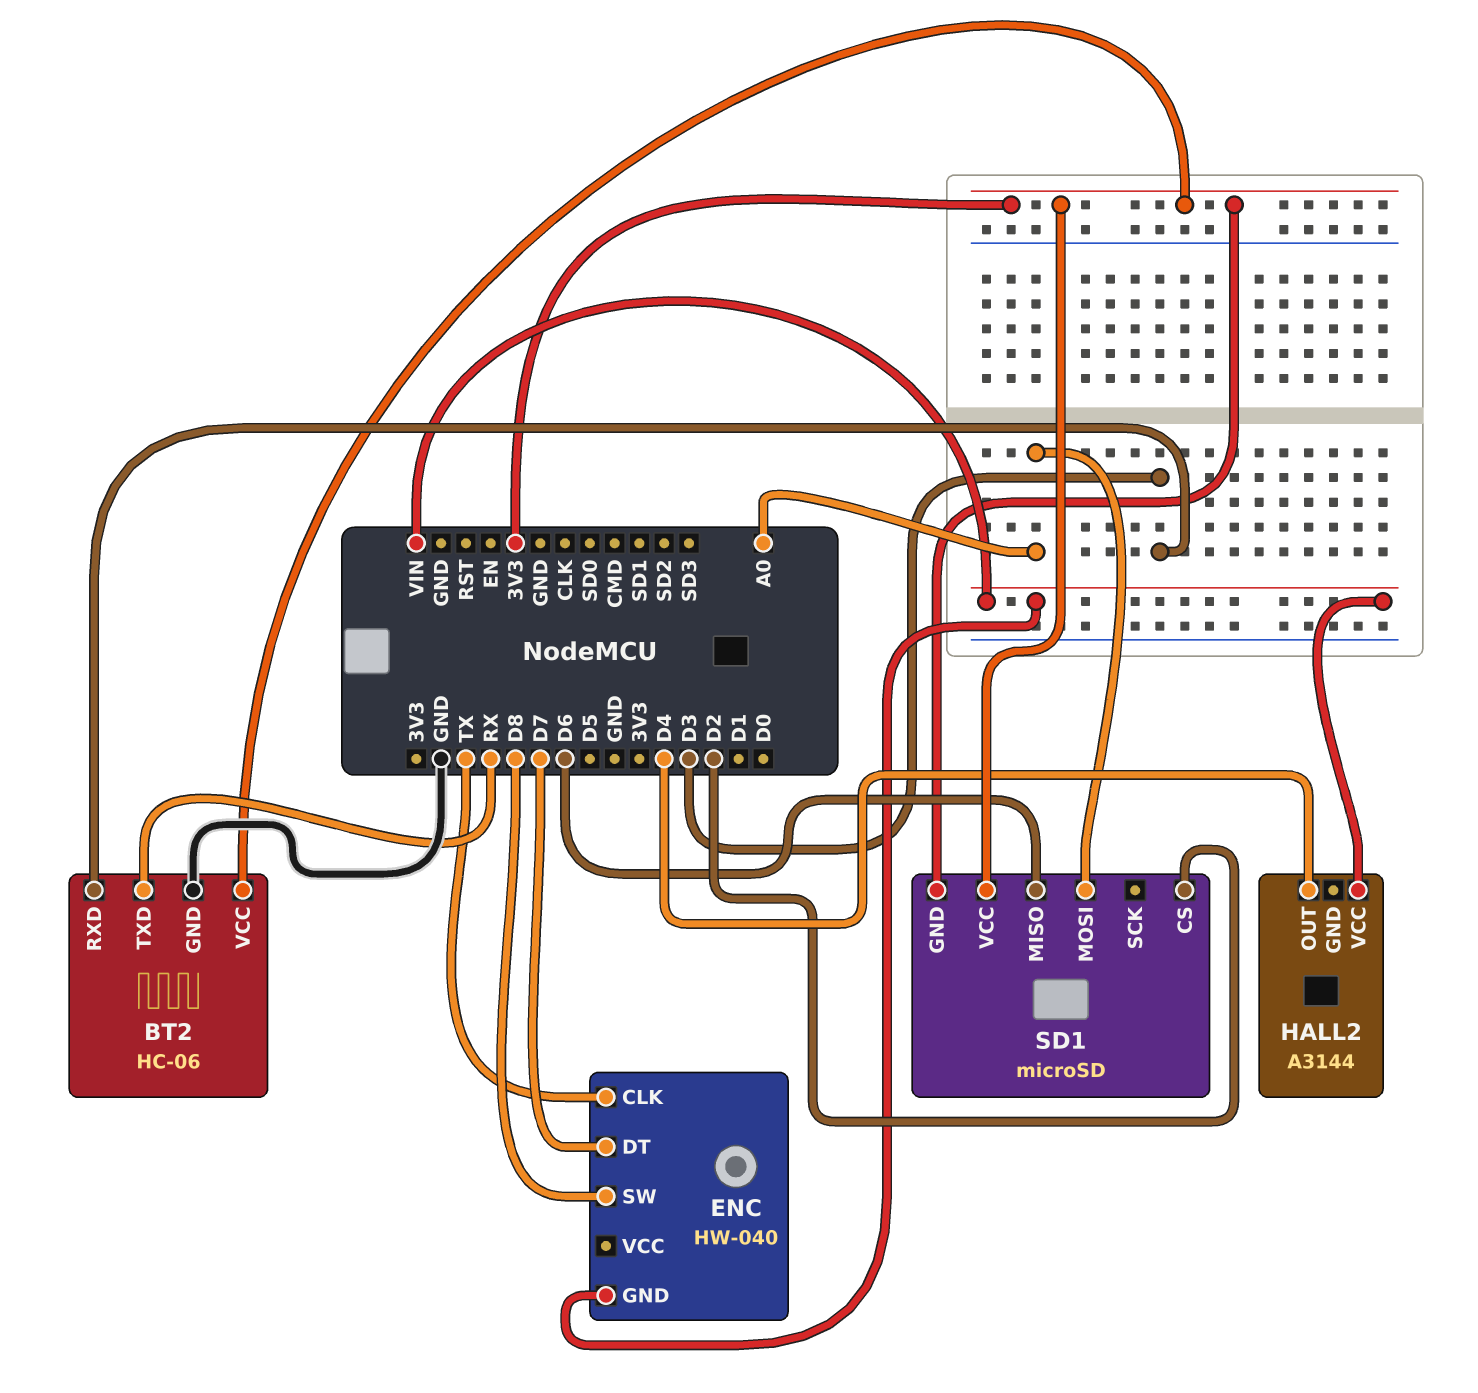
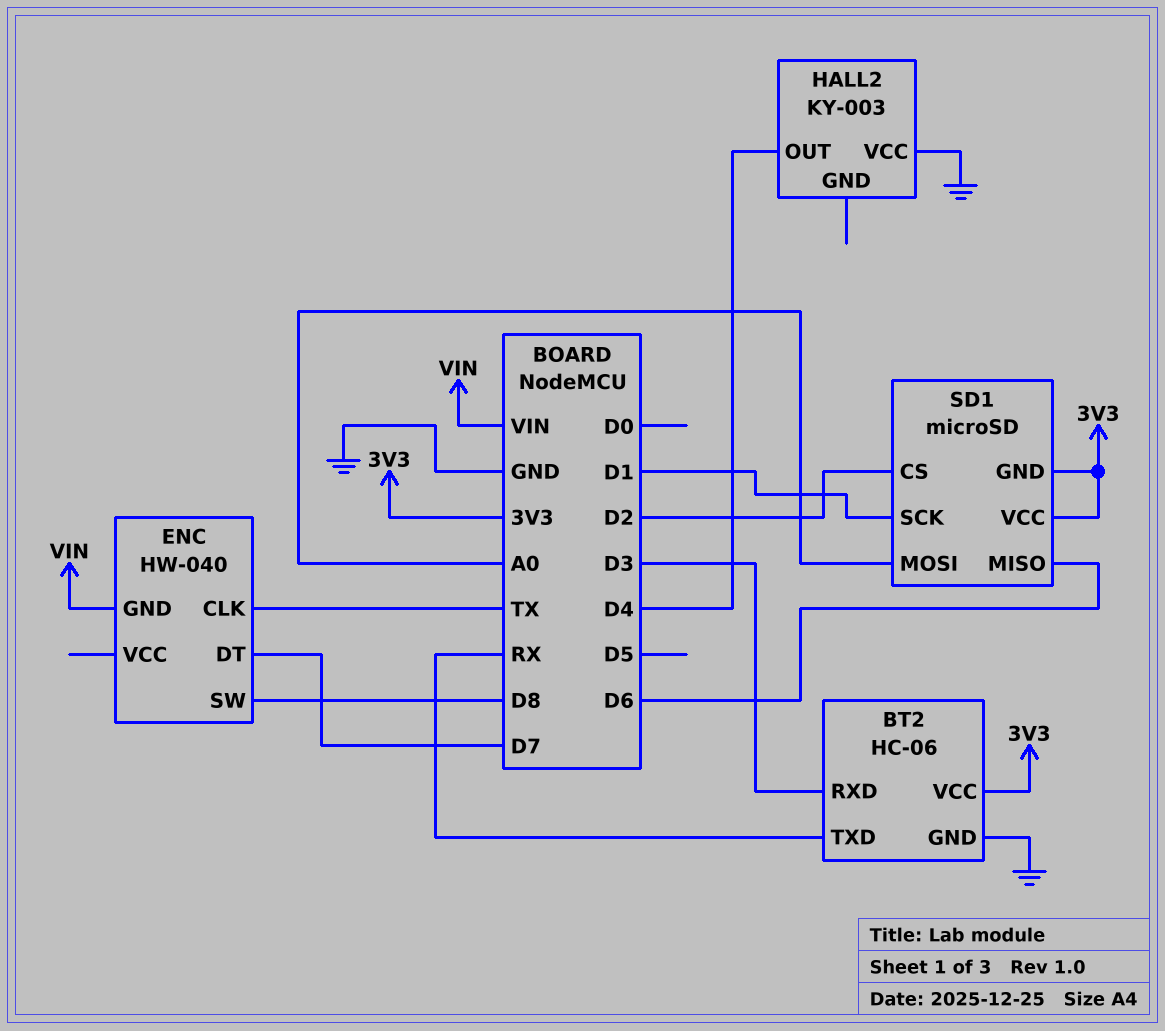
HALL2: A3144 -> KY-003
HALL2 pin VCC: VIN -> GND
SD1 pin SCK: none -> D1

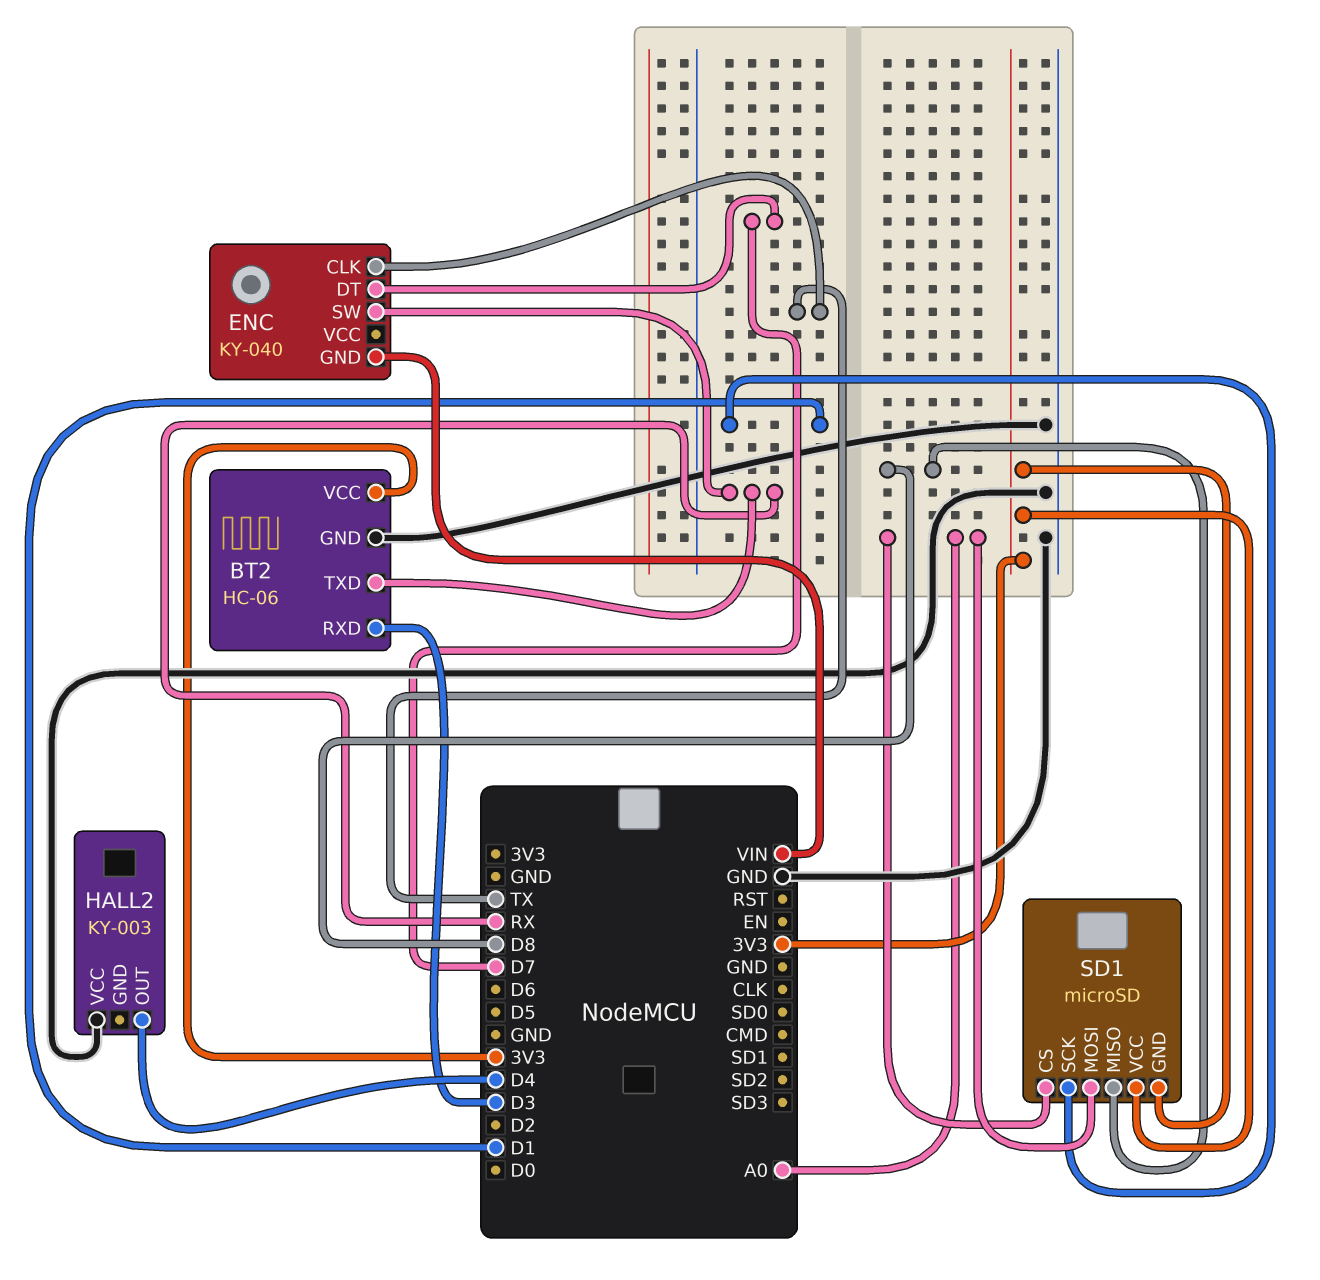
ENC: HW-040 -> KY-040
ENC pin SW: D8 -> RX
SD1 pin CS: D2 -> A0
SD1 pin MISO: D6 -> D8

